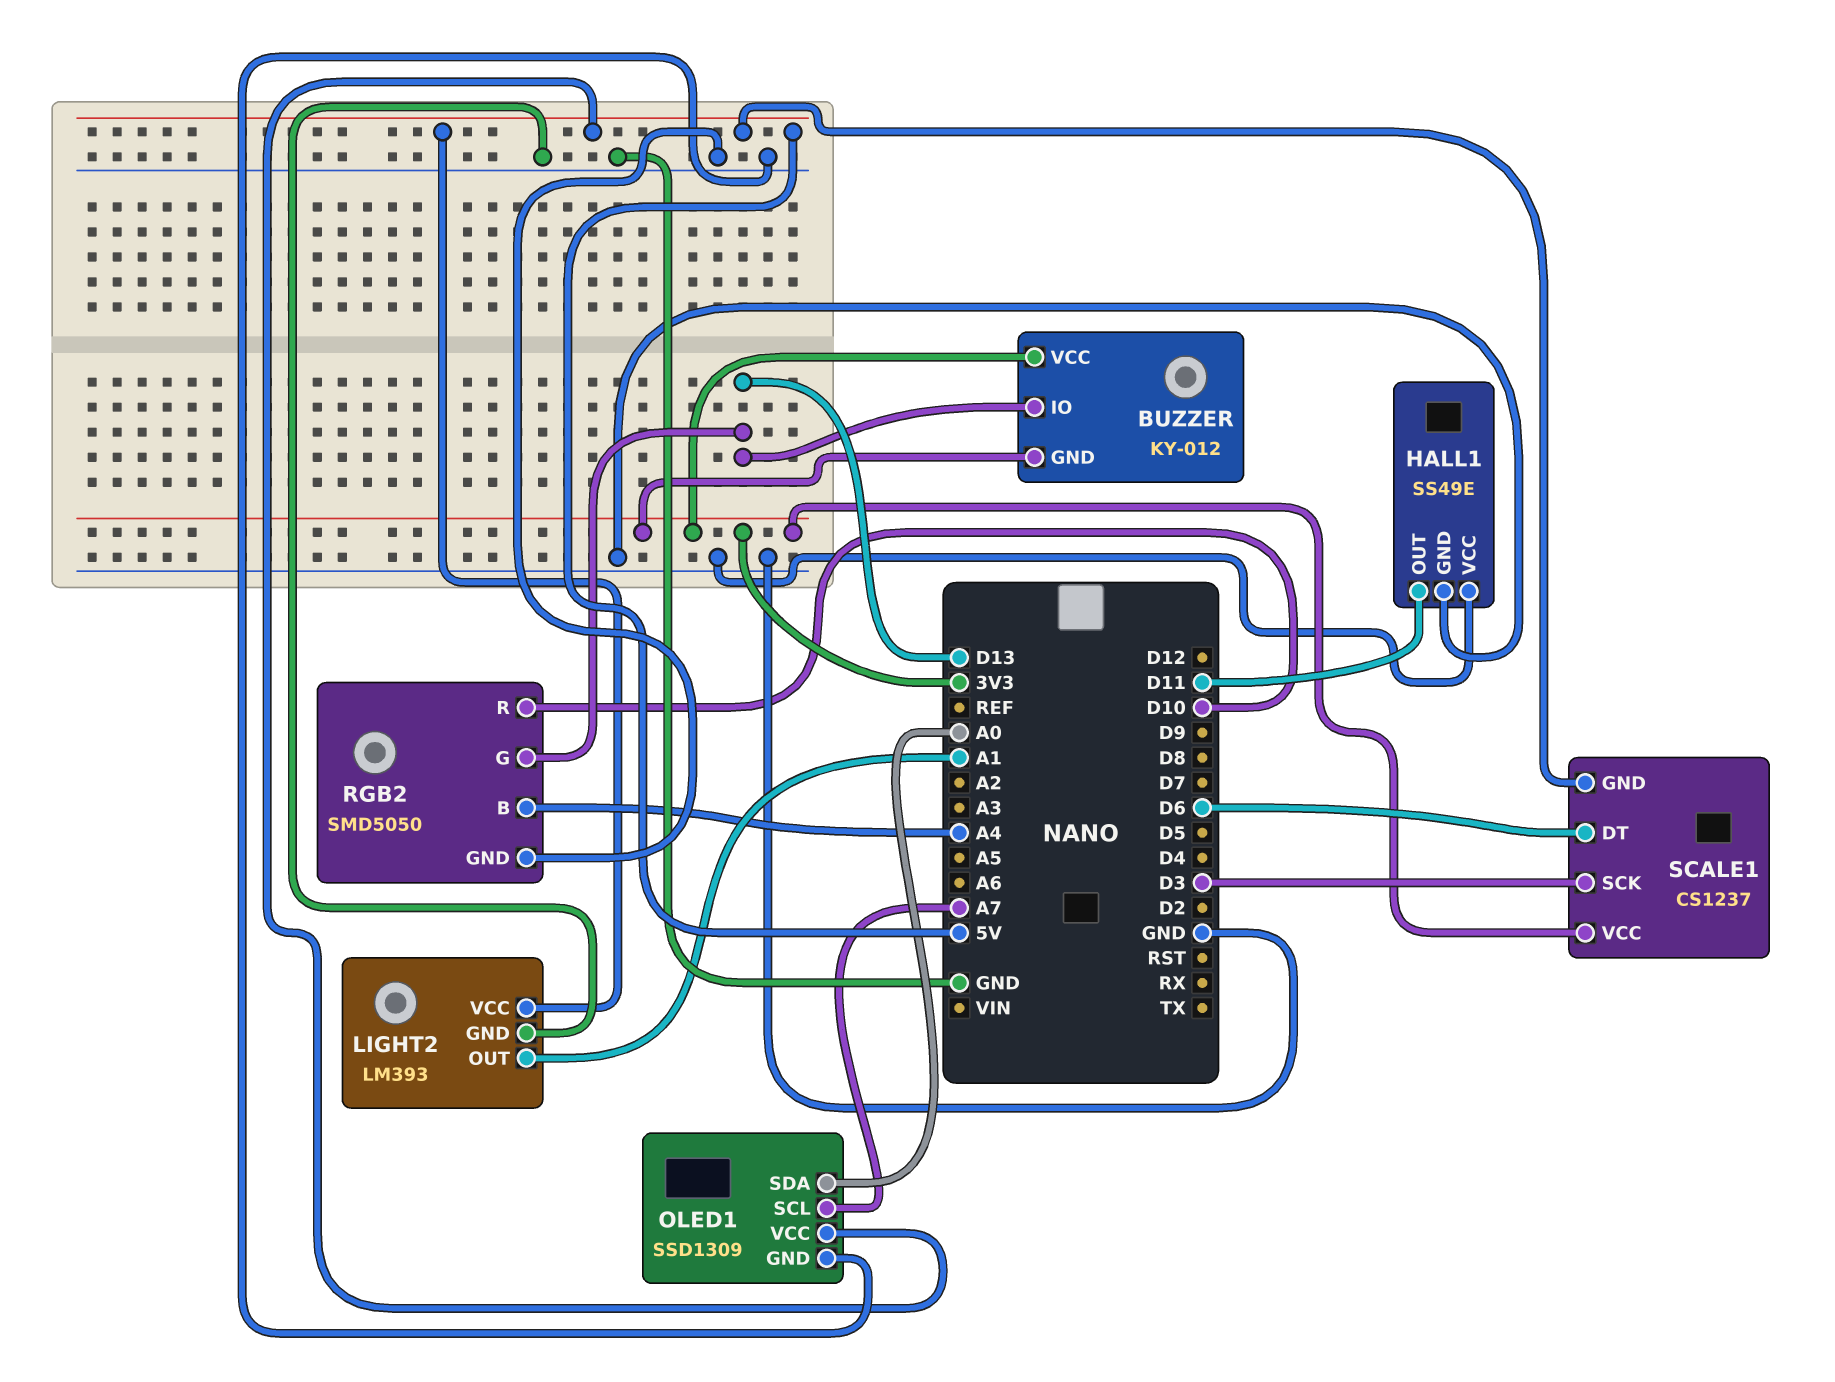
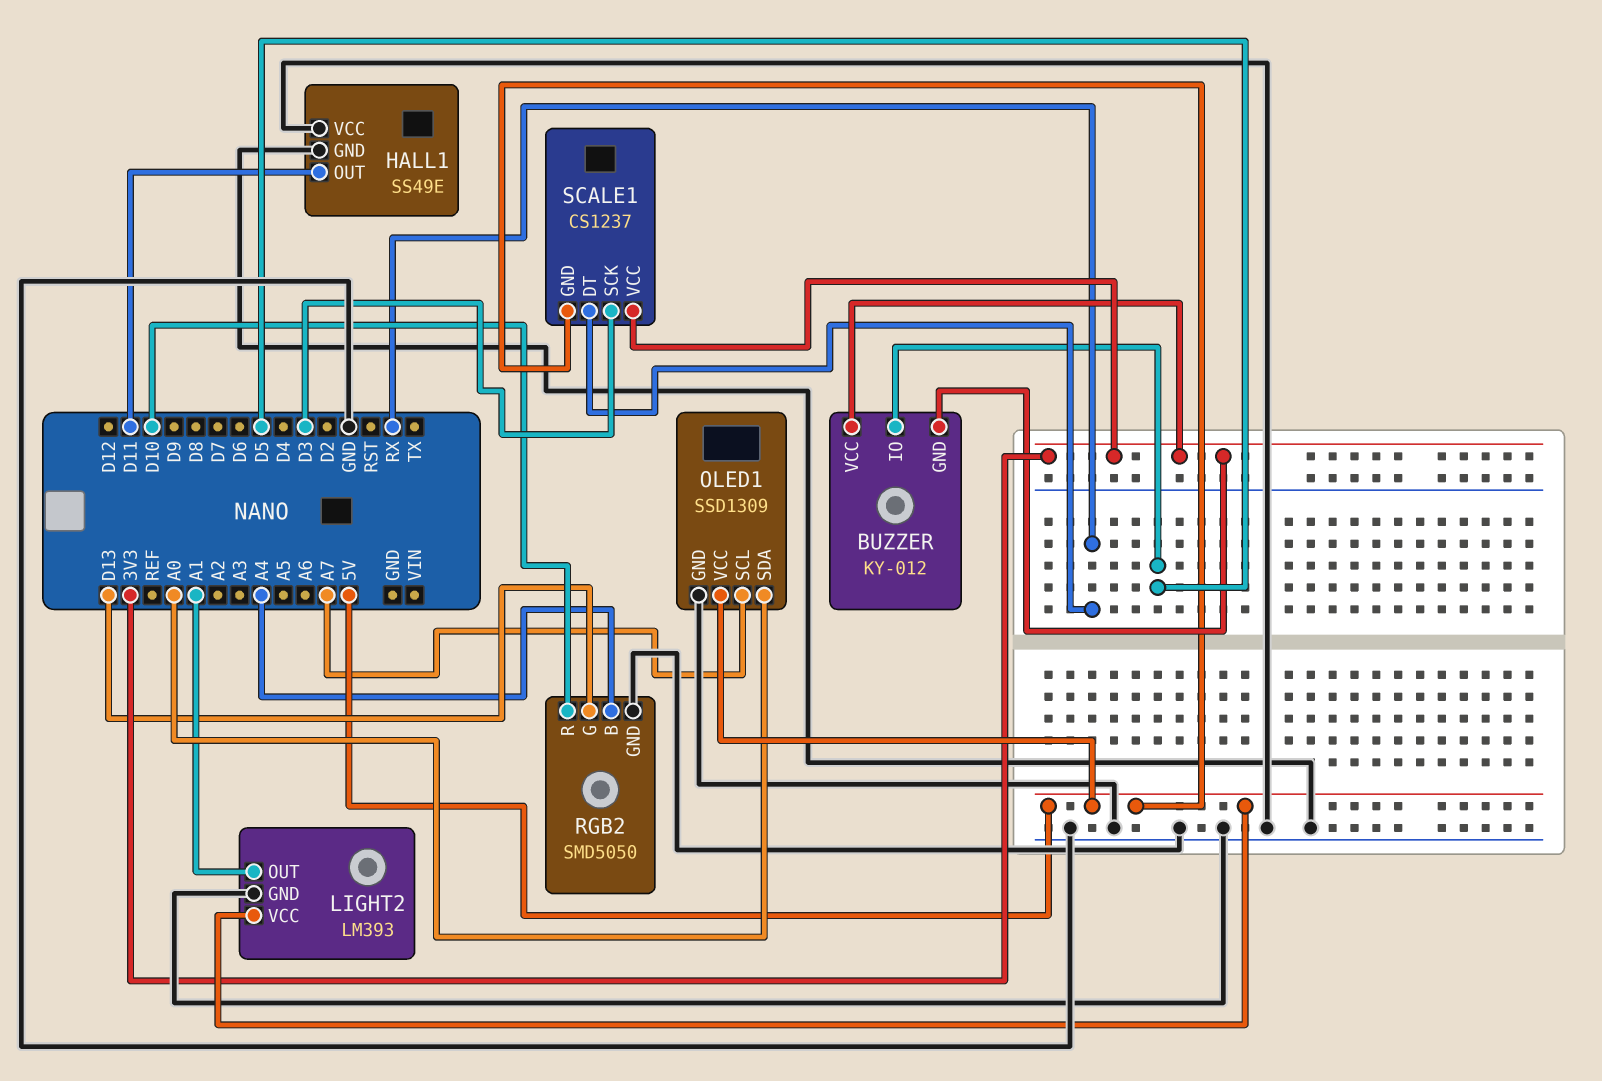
BUZZER pin IO: D13 -> D5
SCALE1 pin DT: D6 -> RX

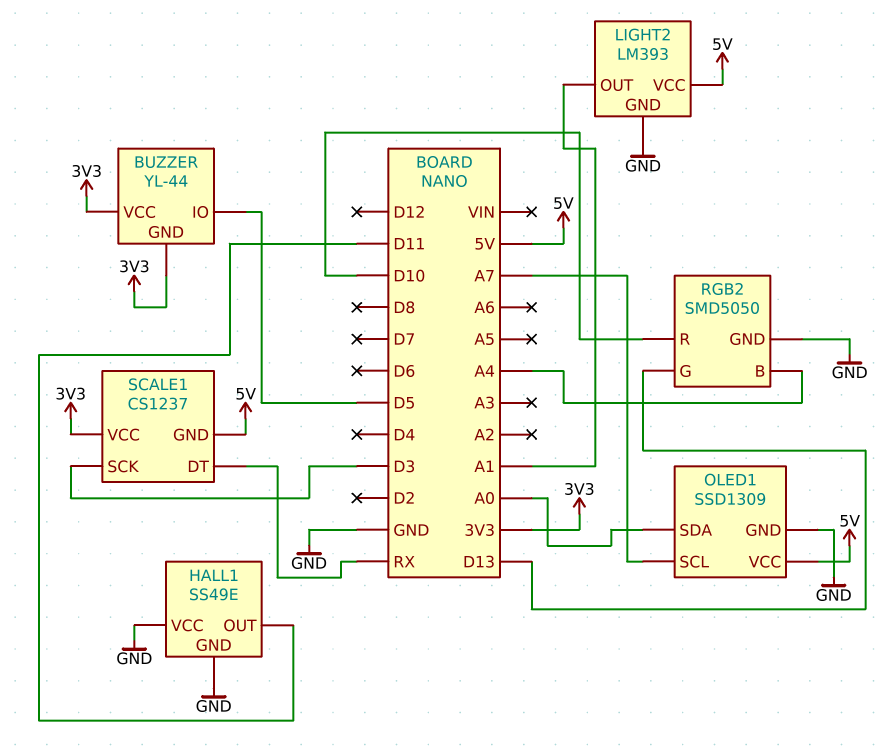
BUZZER: KY-012 -> YL-44

